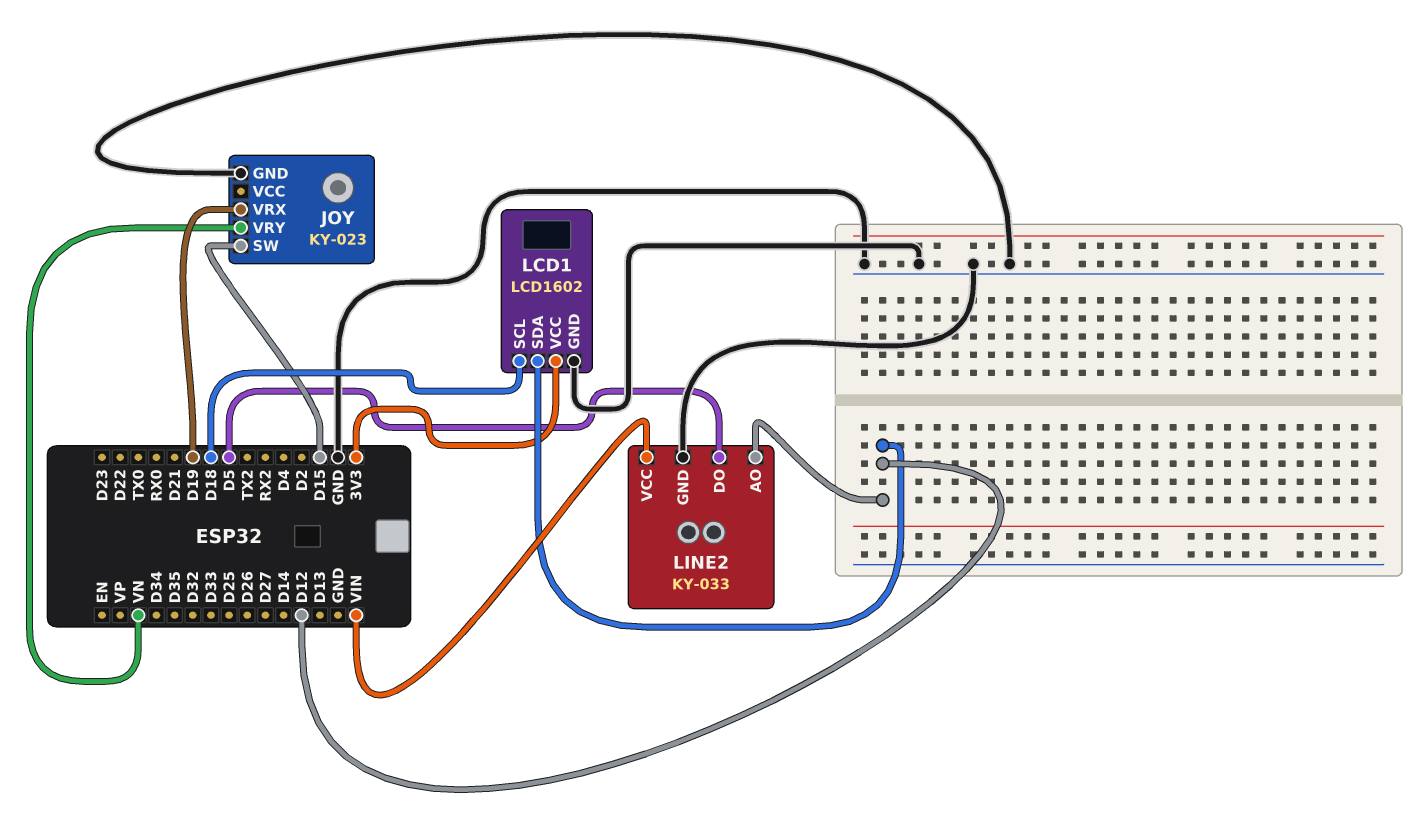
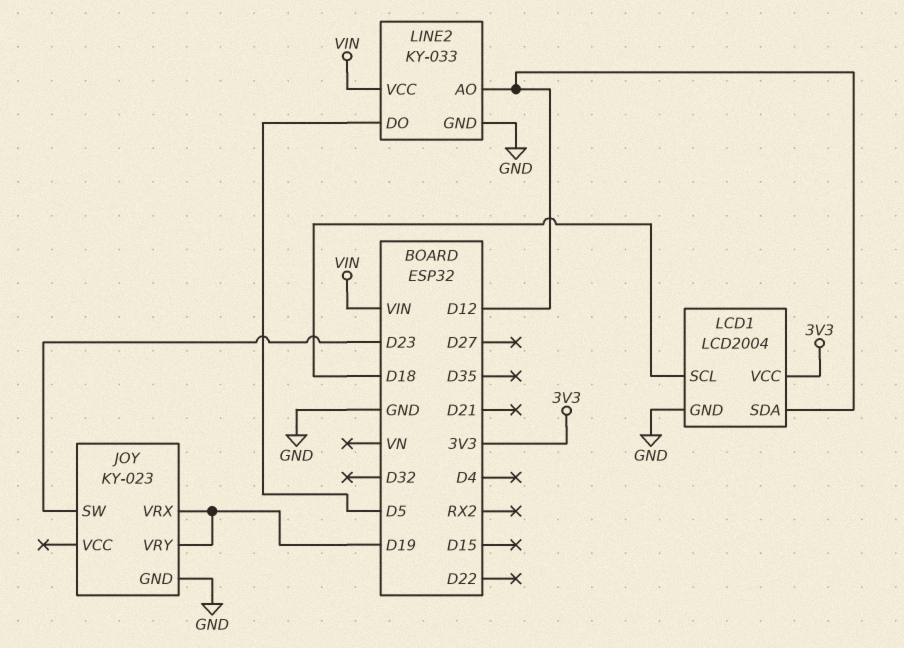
JOY pin SW: D15 -> D23
JOY pin VRY: VN -> D19
LCD1: LCD1602 -> LCD2004

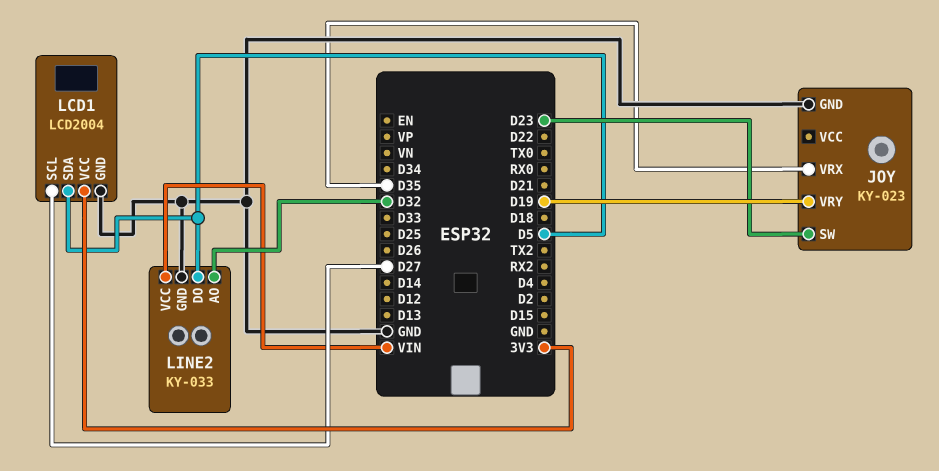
JOY pin VRX: D19 -> D35
LCD1 pin SCL: D18 -> D27
LCD1 pin SDA: D12 -> D5
LINE2 pin AO: D12 -> D32

